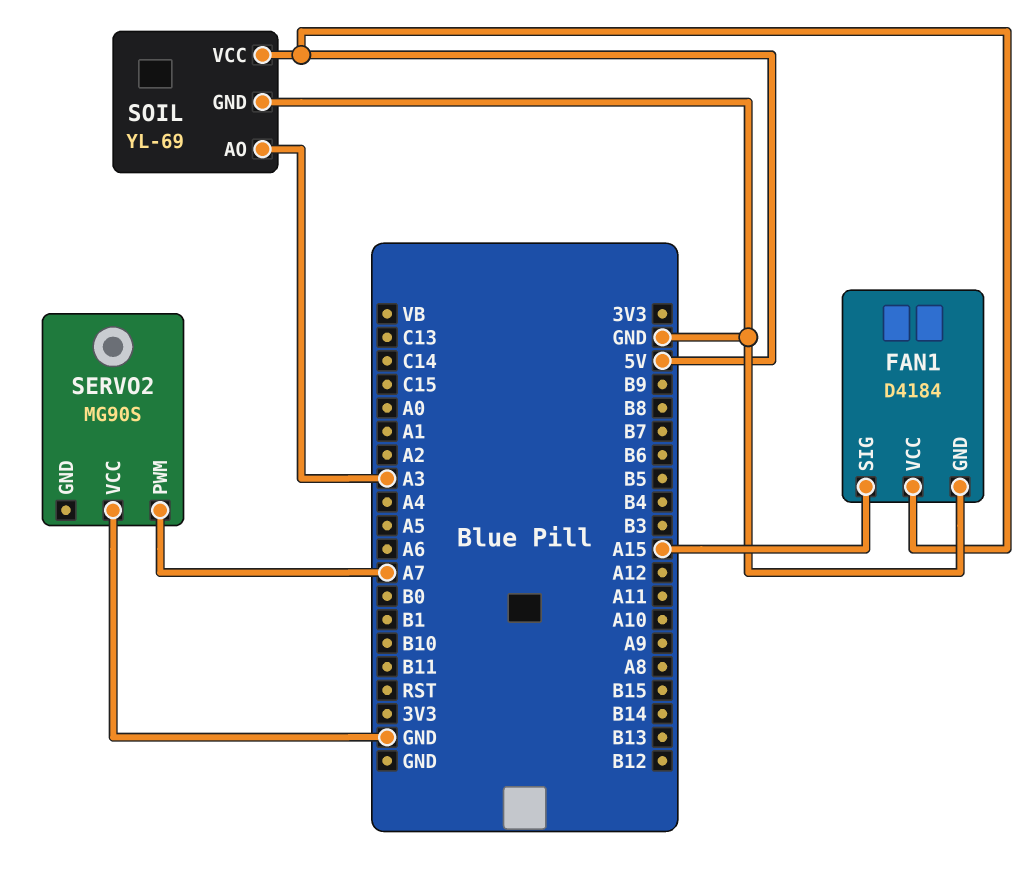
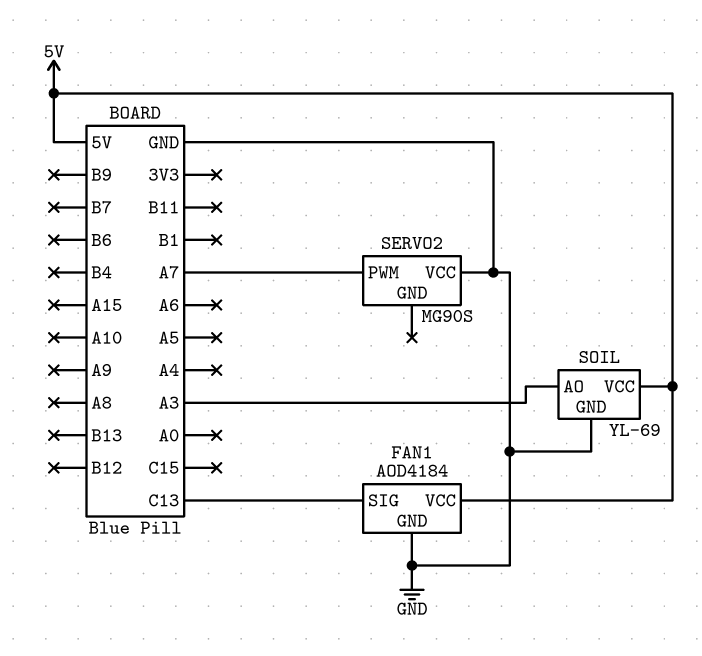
FAN1: D4184 -> AOD4184
FAN1 pin SIG: A15 -> C13

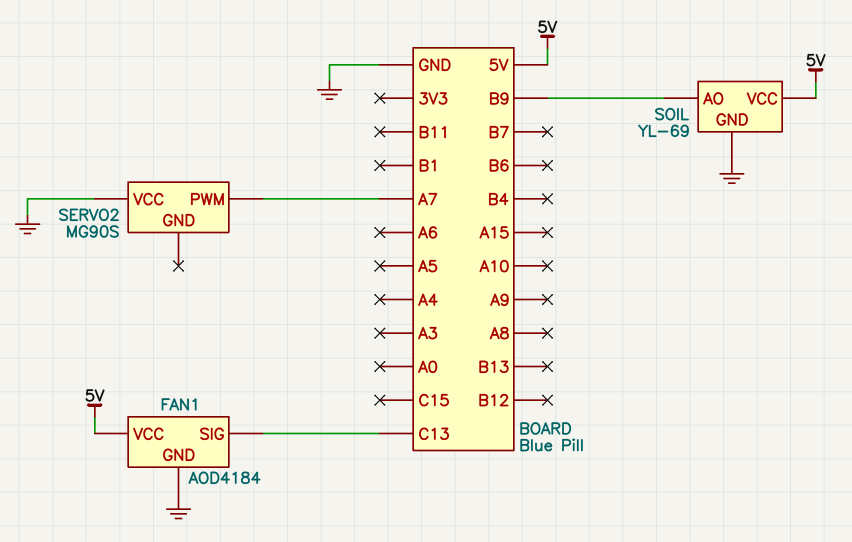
SOIL pin AO: A3 -> B9

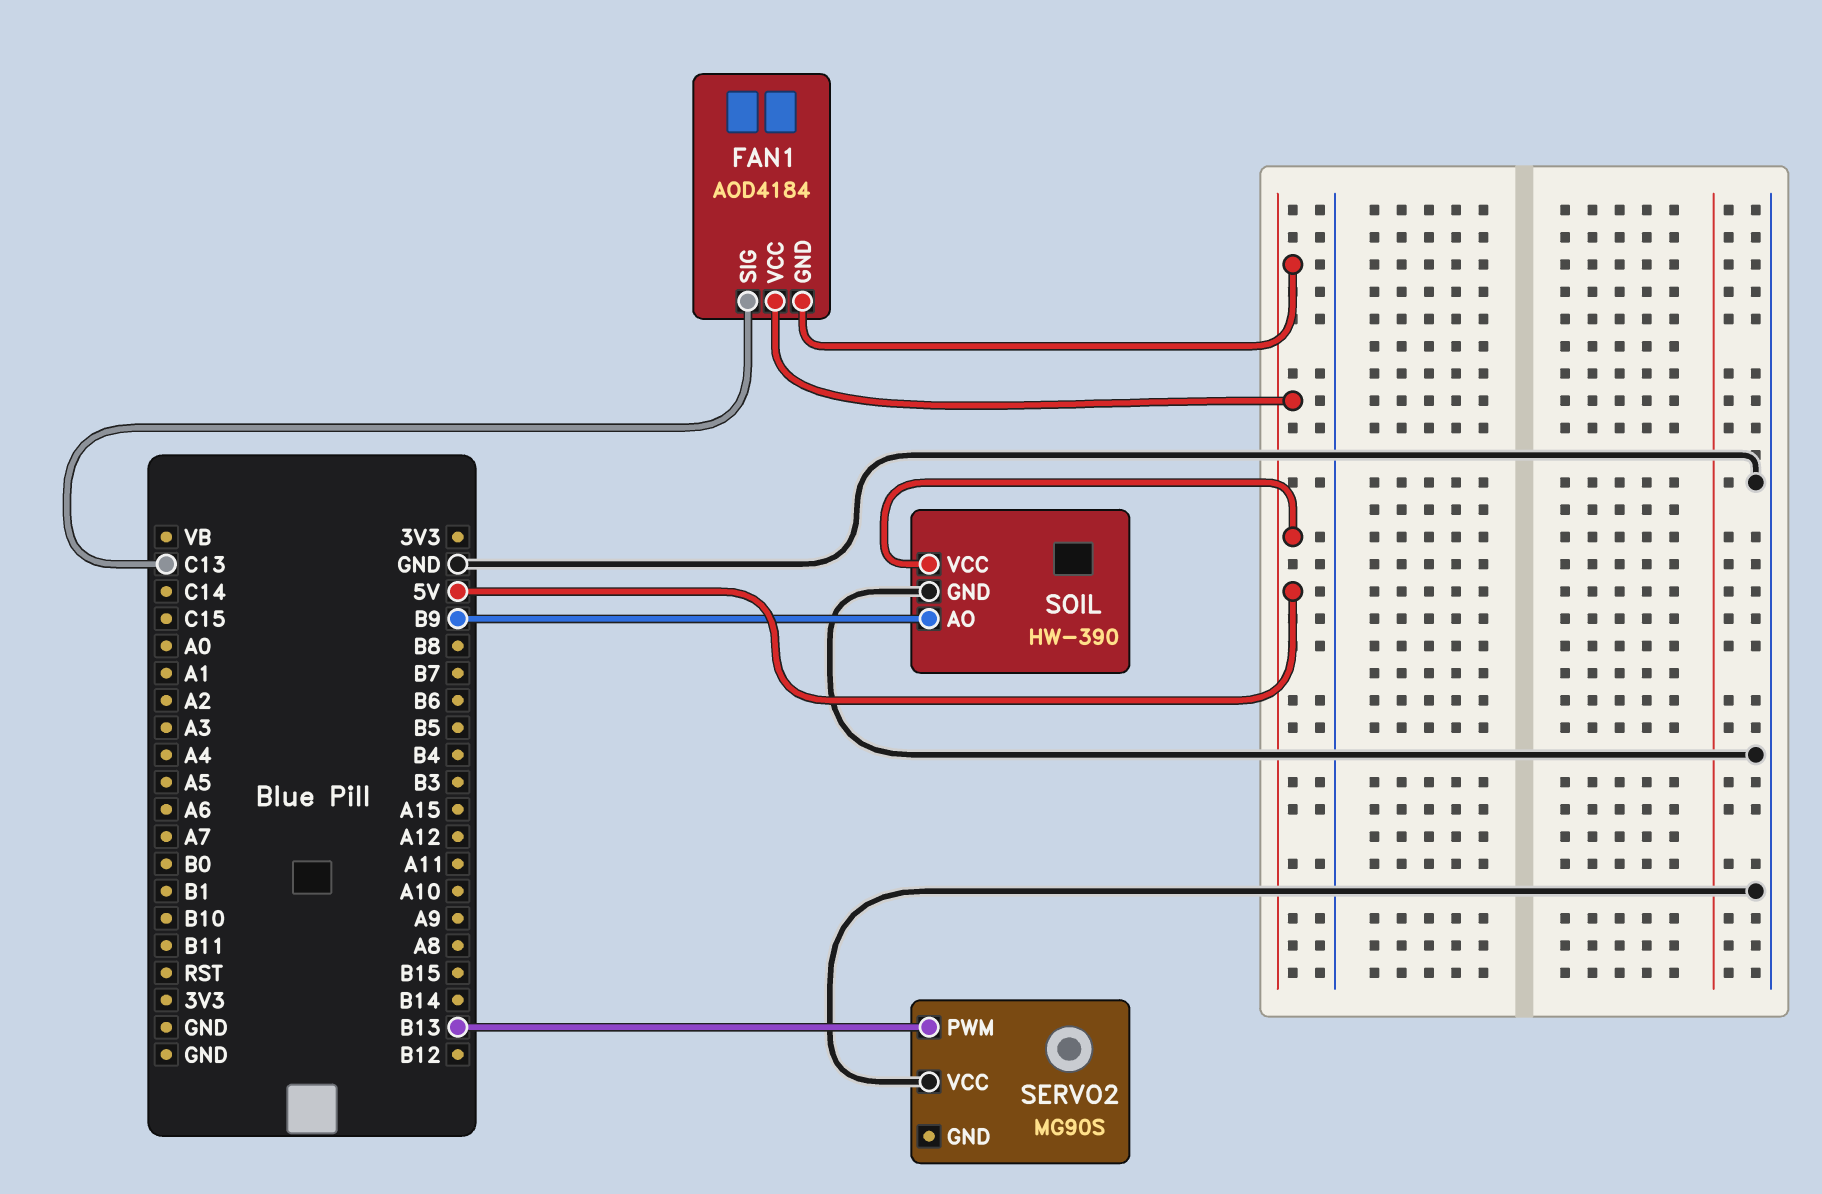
FAN1 pin GND: GND -> 5V
SERVO2 pin PWM: A7 -> B13
SOIL: YL-69 -> HW-390

